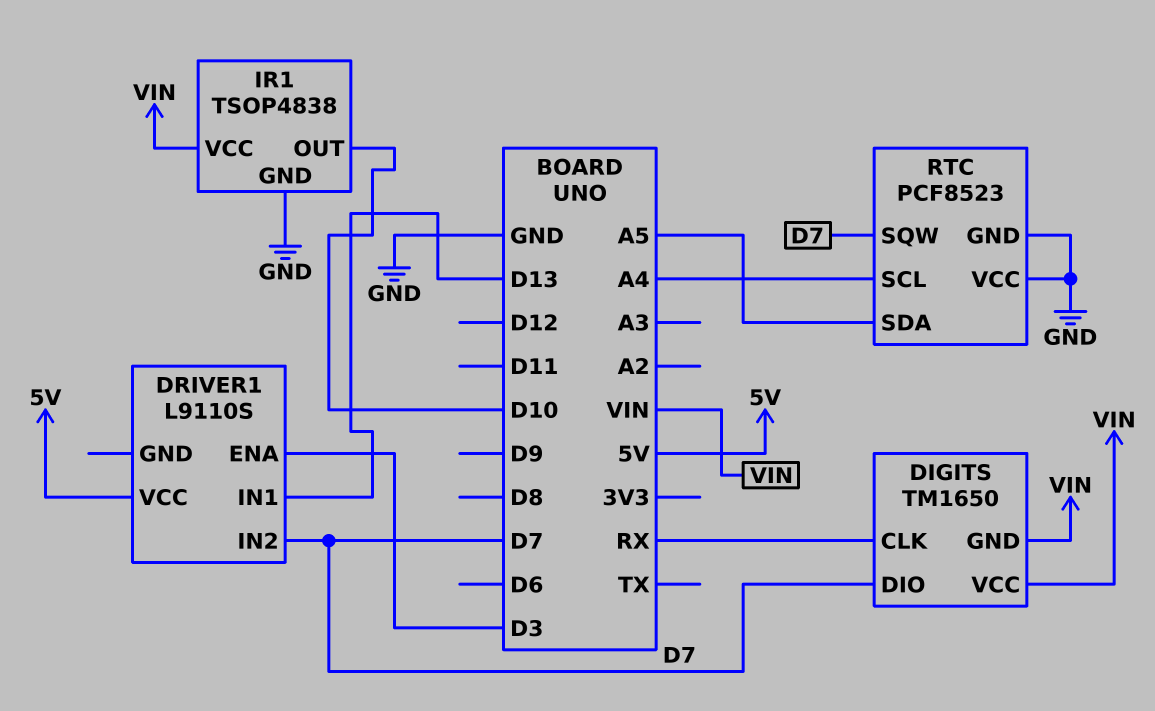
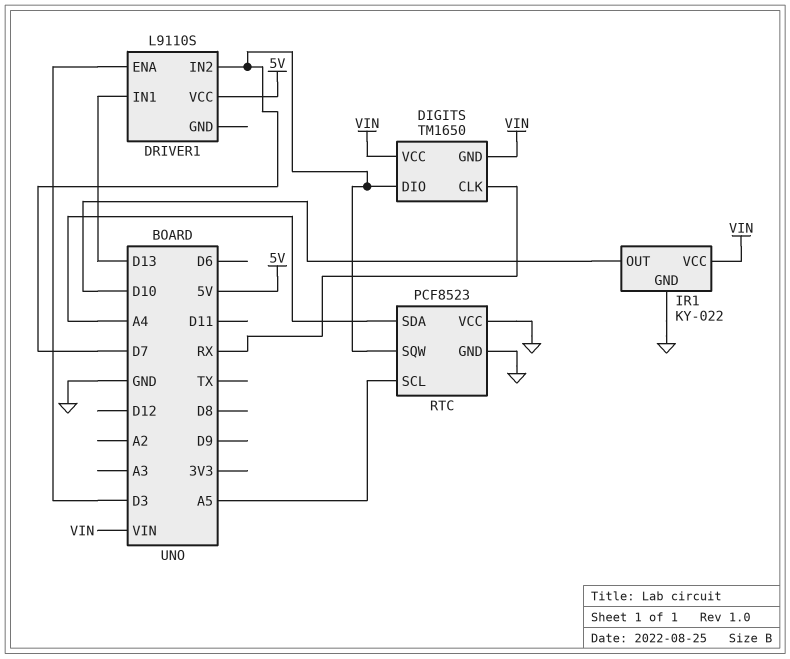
IR1: TSOP4838 -> KY-022
RTC pin SCL: A4 -> A5
RTC pin SDA: A5 -> A4

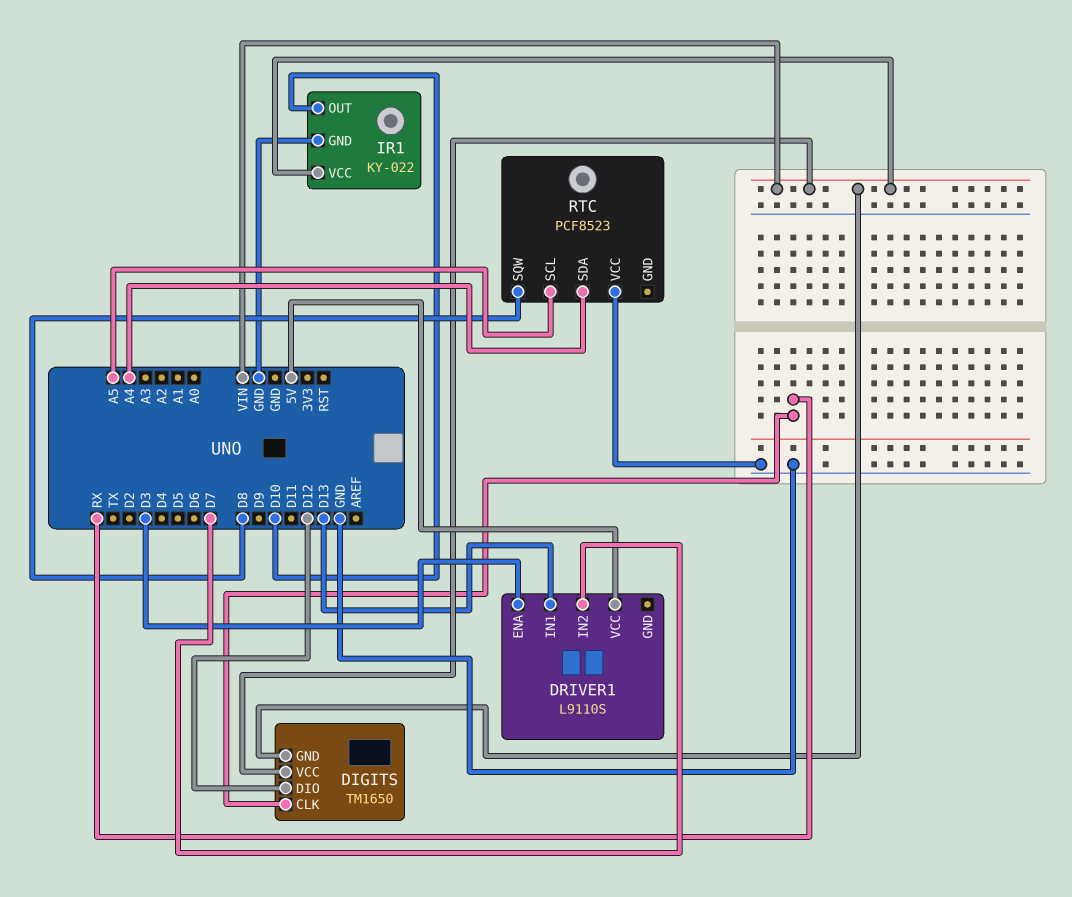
DIGITS pin DIO: D7 -> D12
RTC pin GND: GND -> none
RTC pin SQW: D7 -> D8

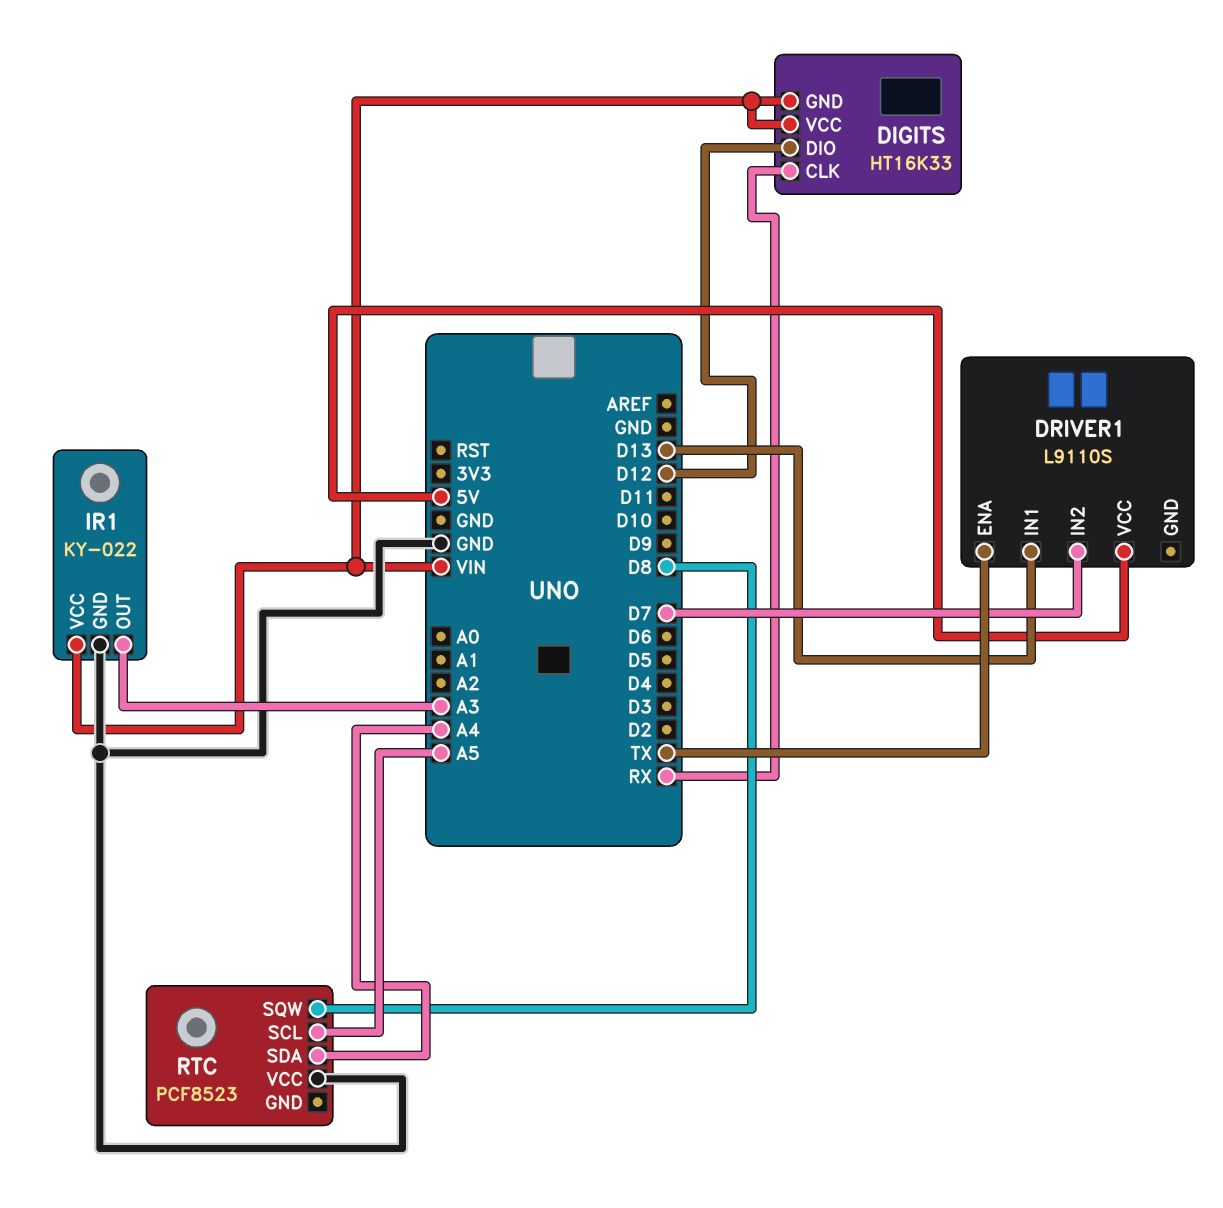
DIGITS: TM1650 -> HT16K33
DRIVER1 pin ENA: D3 -> TX
IR1 pin OUT: D10 -> A3

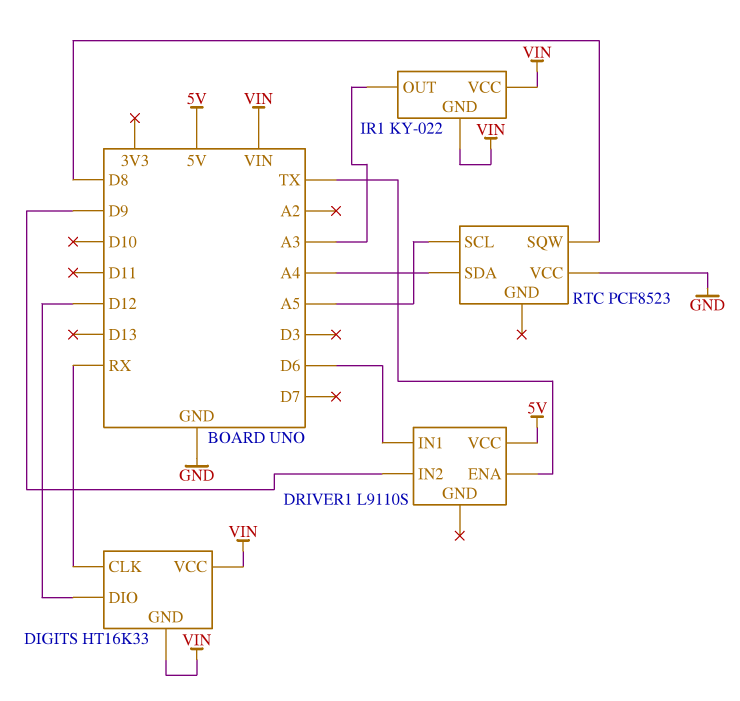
DRIVER1 pin IN1: D13 -> D6
DRIVER1 pin IN2: D7 -> D9
IR1 pin GND: GND -> VIN

